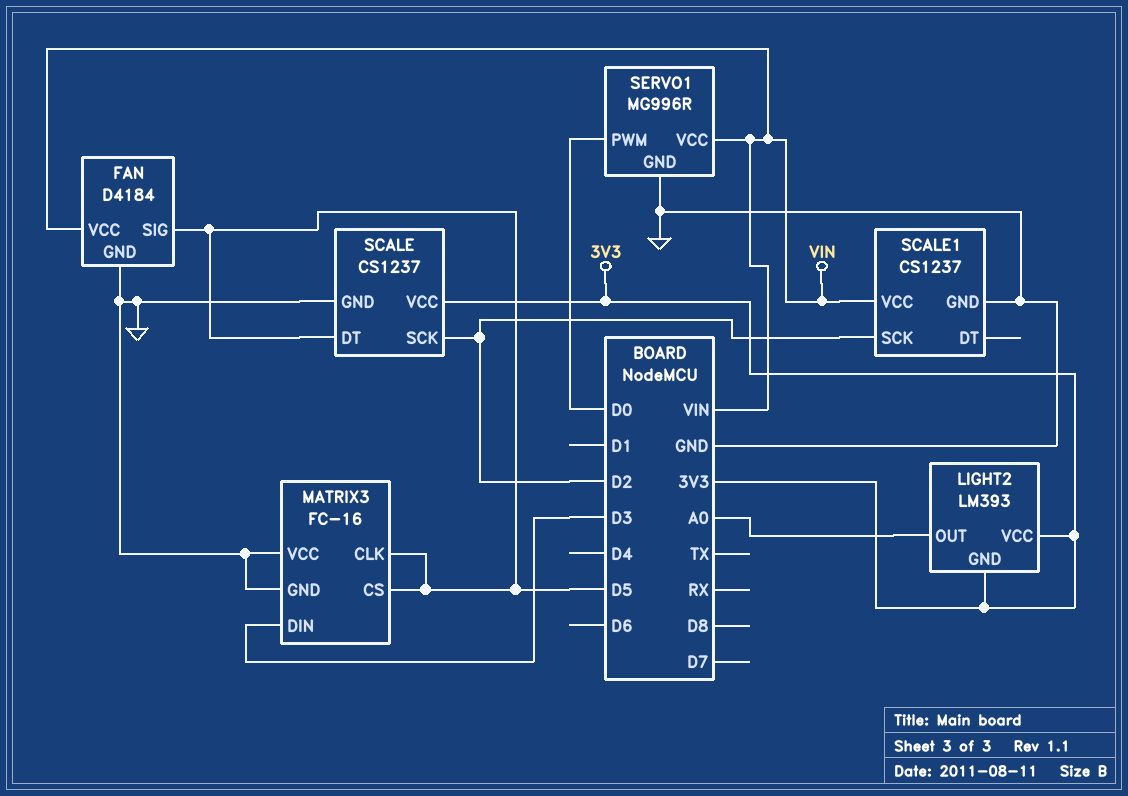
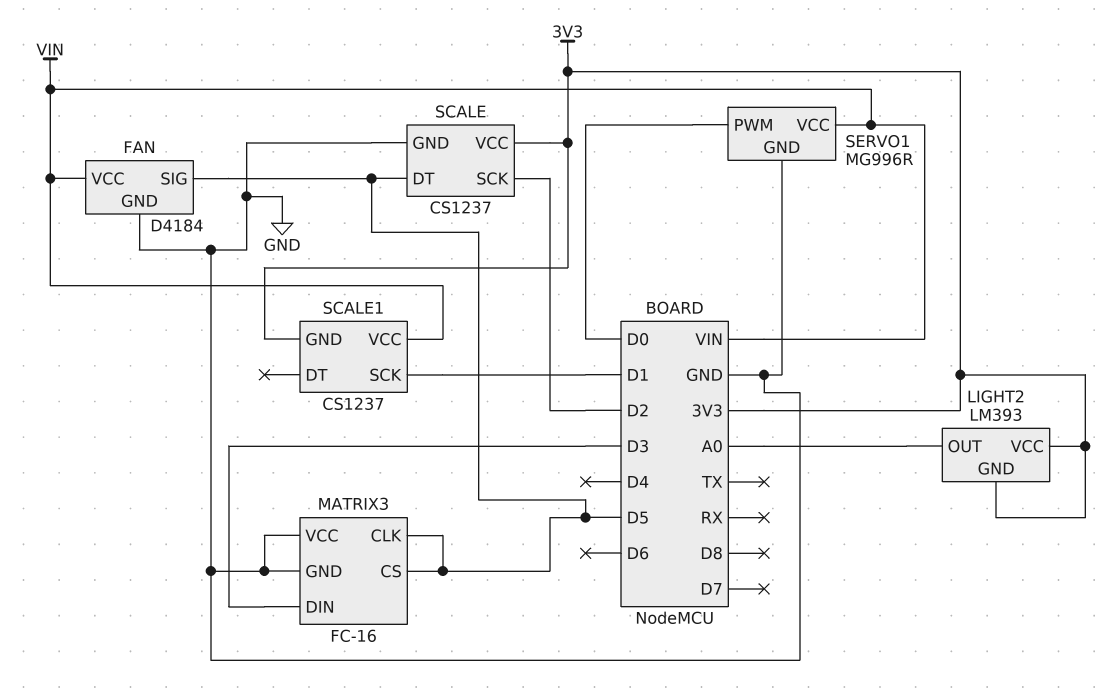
SCALE1 pin GND: GND -> 3V3
SCALE1 pin SCK: D2 -> D1

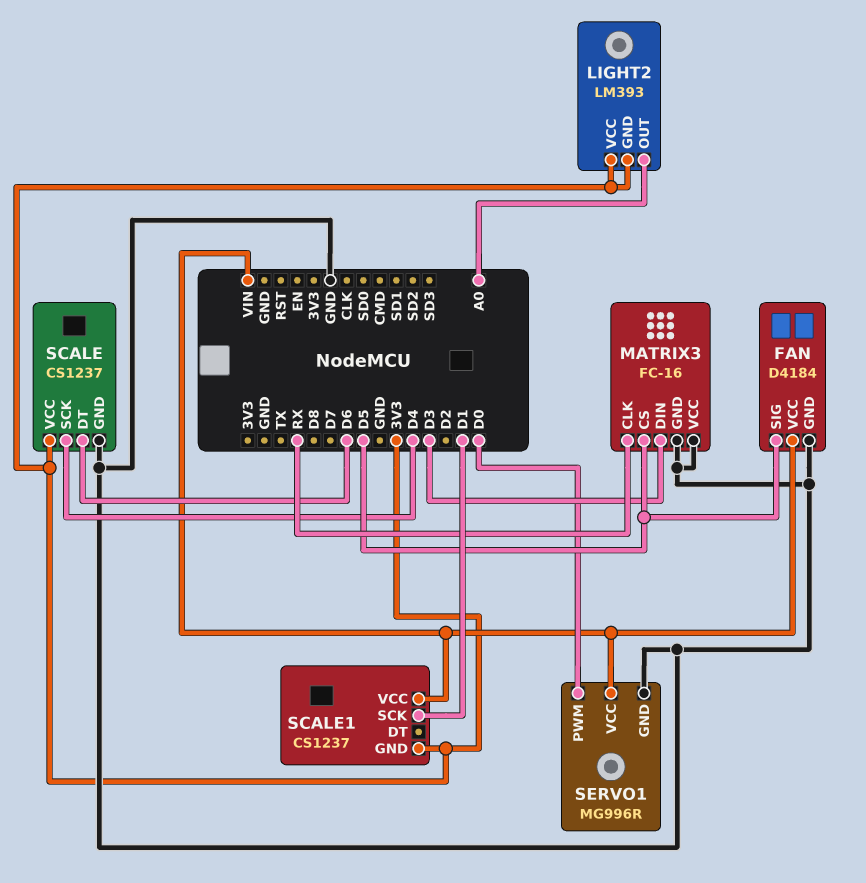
MATRIX3 pin CLK: D5 -> RX
SCALE pin DT: D5 -> D6
SCALE pin SCK: D2 -> D4

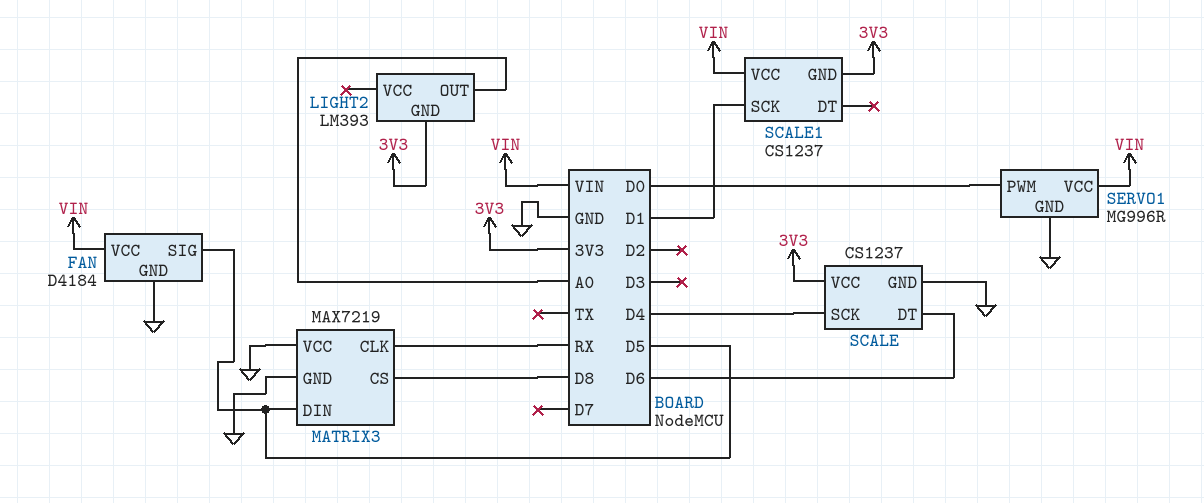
LIGHT2 pin VCC: 3V3 -> none
MATRIX3: FC-16 -> MAX7219
MATRIX3 pin CS: D5 -> D8
MATRIX3 pin DIN: D3 -> D5

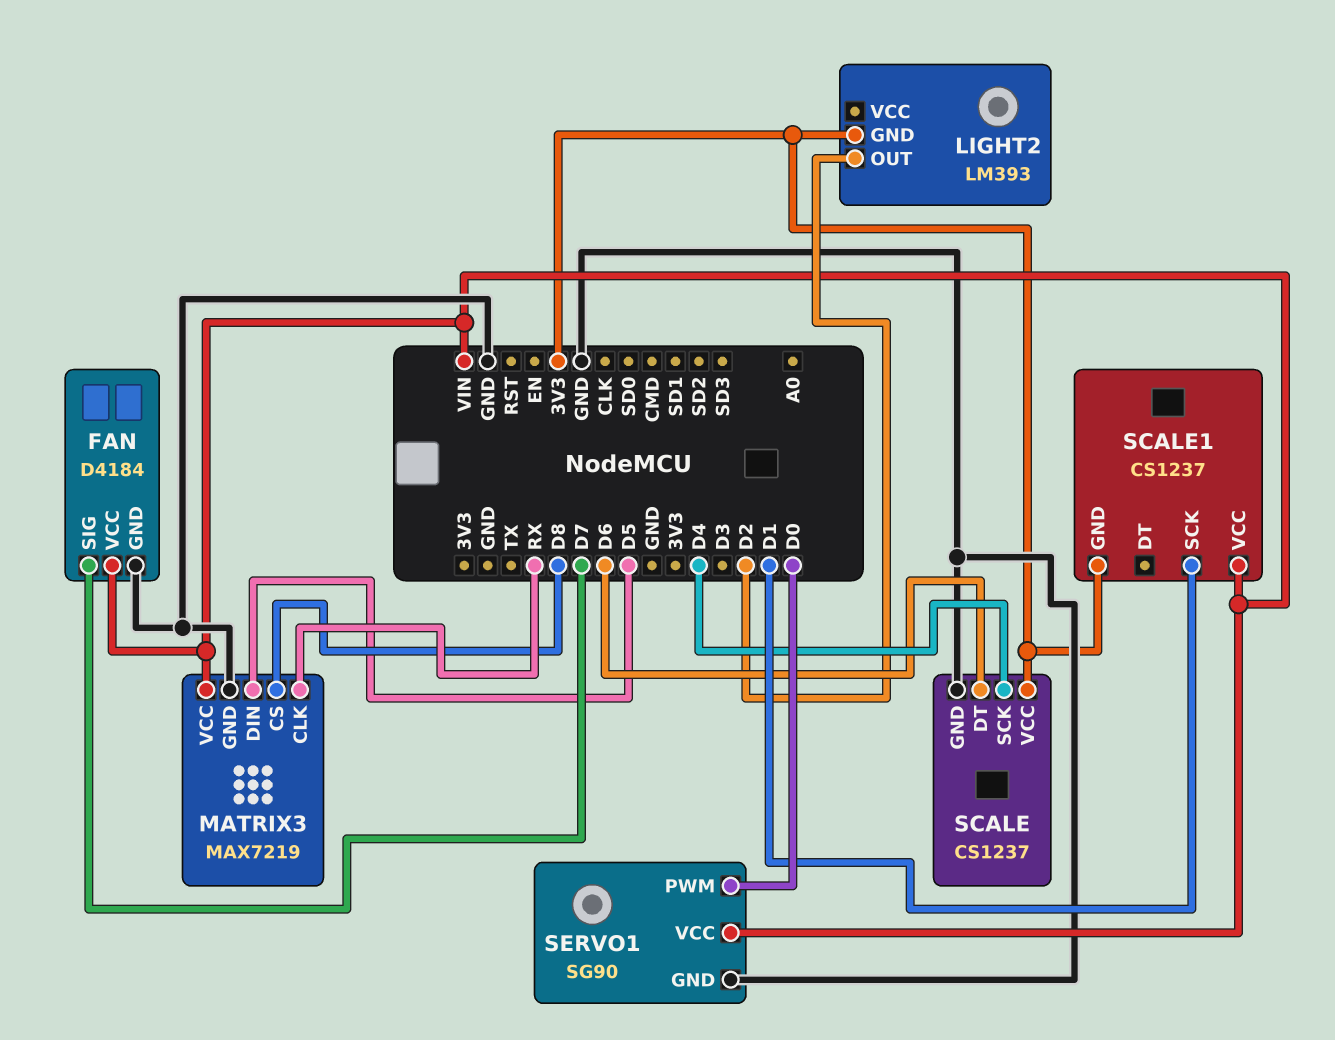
FAN pin SIG: D5 -> D7
LIGHT2 pin OUT: A0 -> D2
MATRIX3 pin VCC: GND -> VIN
SERVO1: MG996R -> SG90

